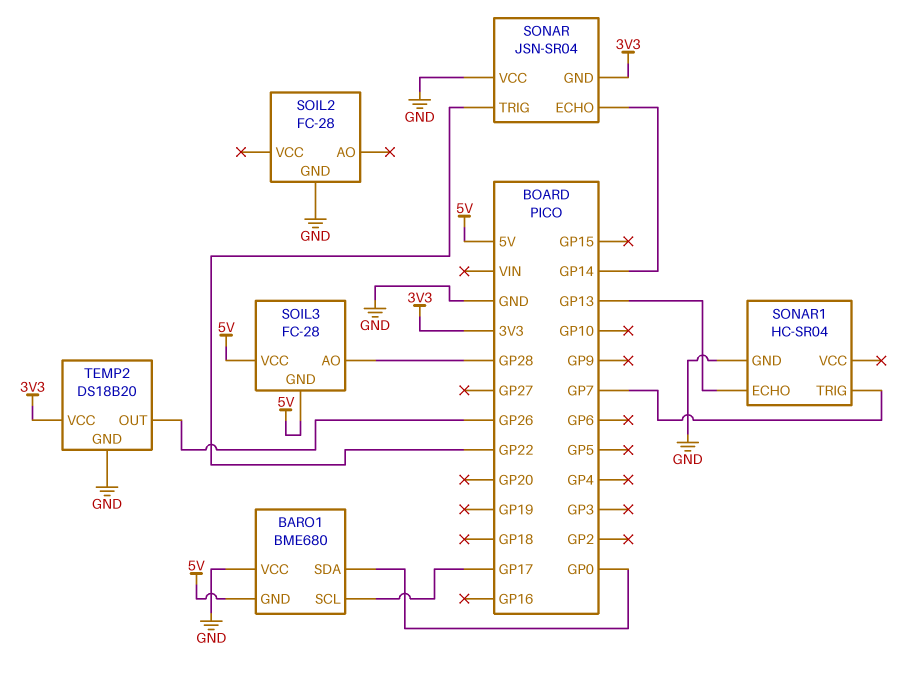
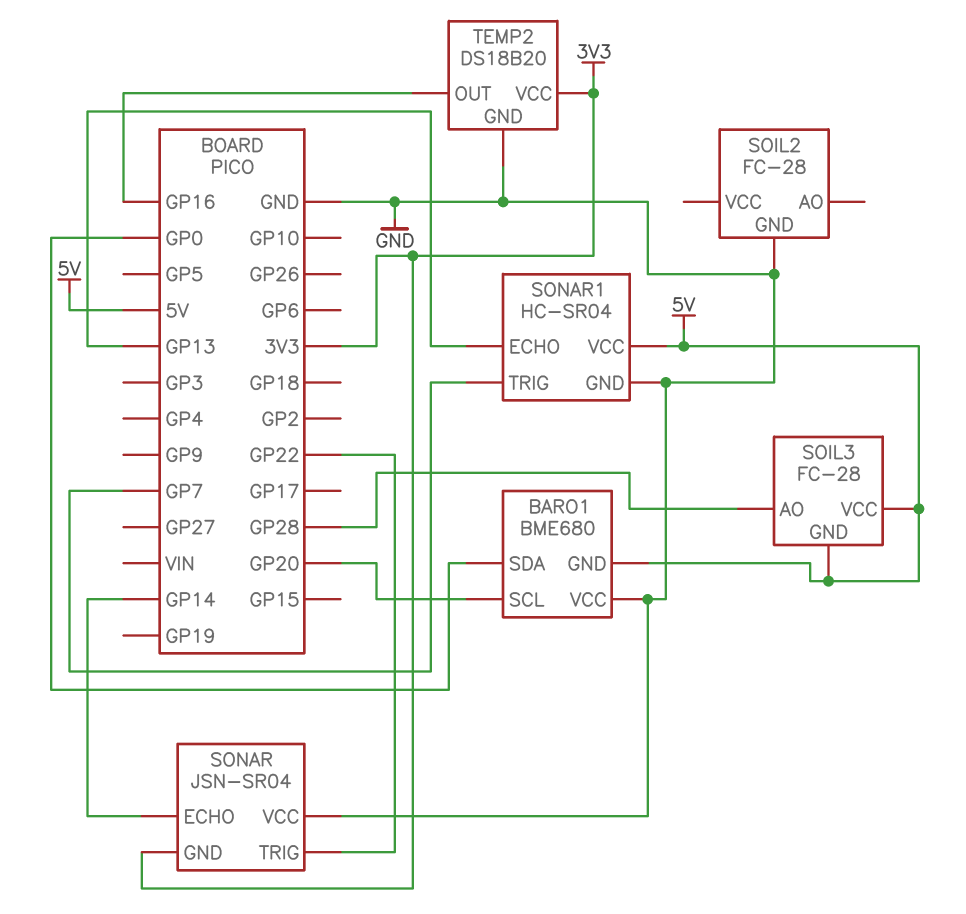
BARO1 pin SCL: GP17 -> GP20
SONAR1 pin VCC: none -> 5V
TEMP2 pin OUT: GP26 -> GP16

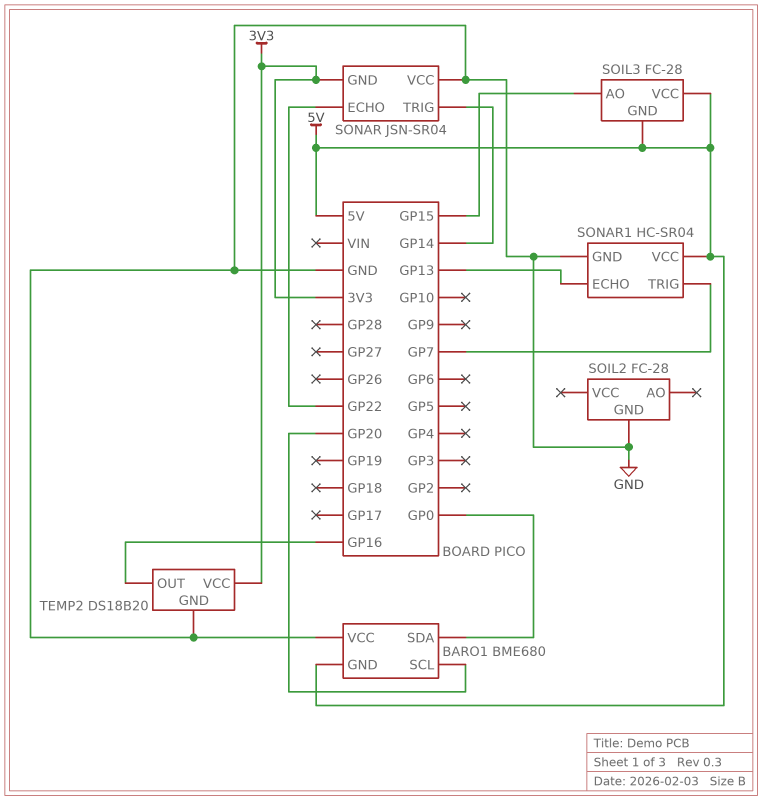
SOIL3 pin AO: GP28 -> GP15
SONAR pin ECHO: GP14 -> GP22
SONAR pin TRIG: GP22 -> GP14

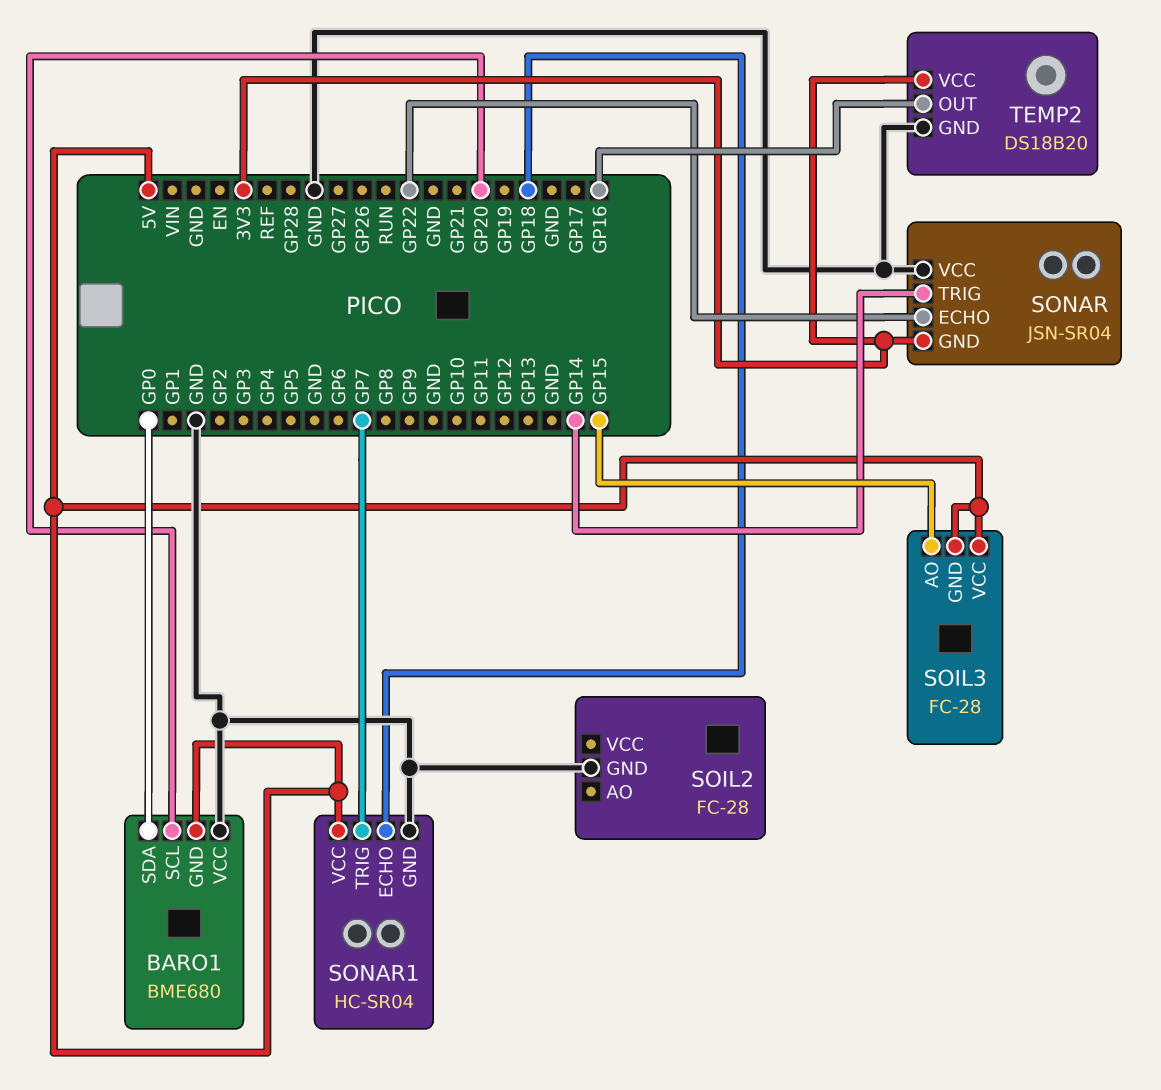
SONAR1 pin ECHO: GP13 -> GP18

